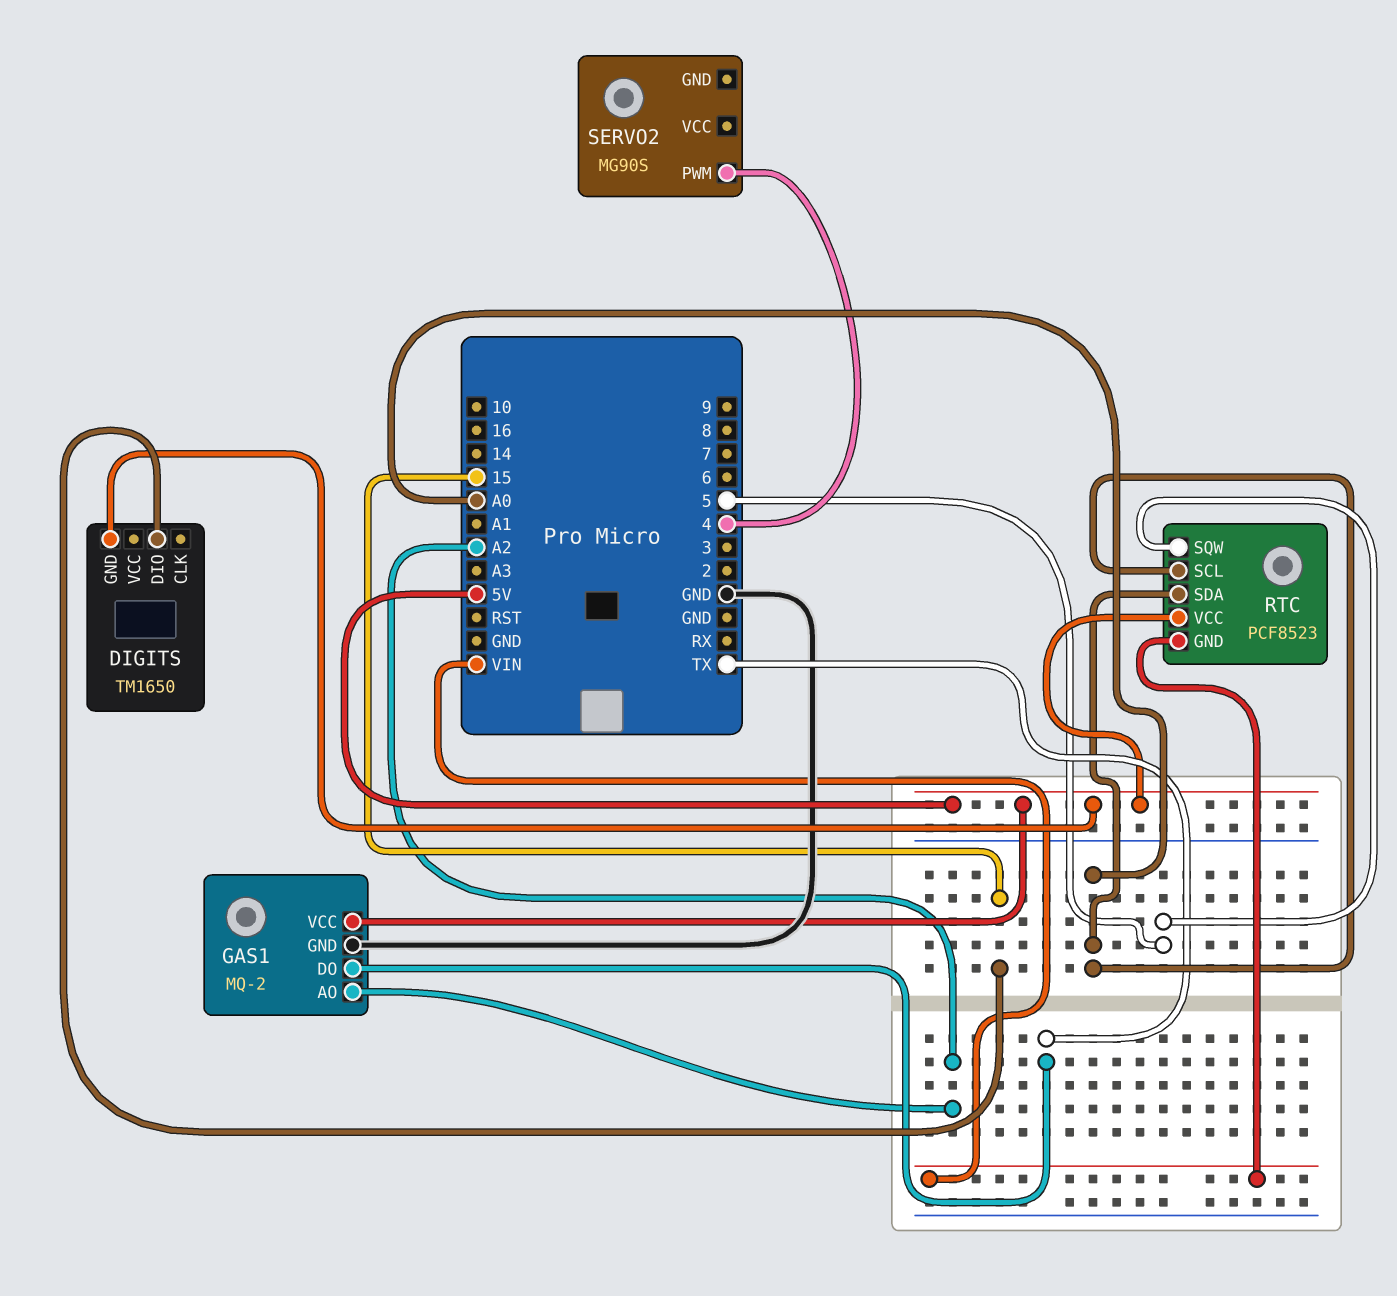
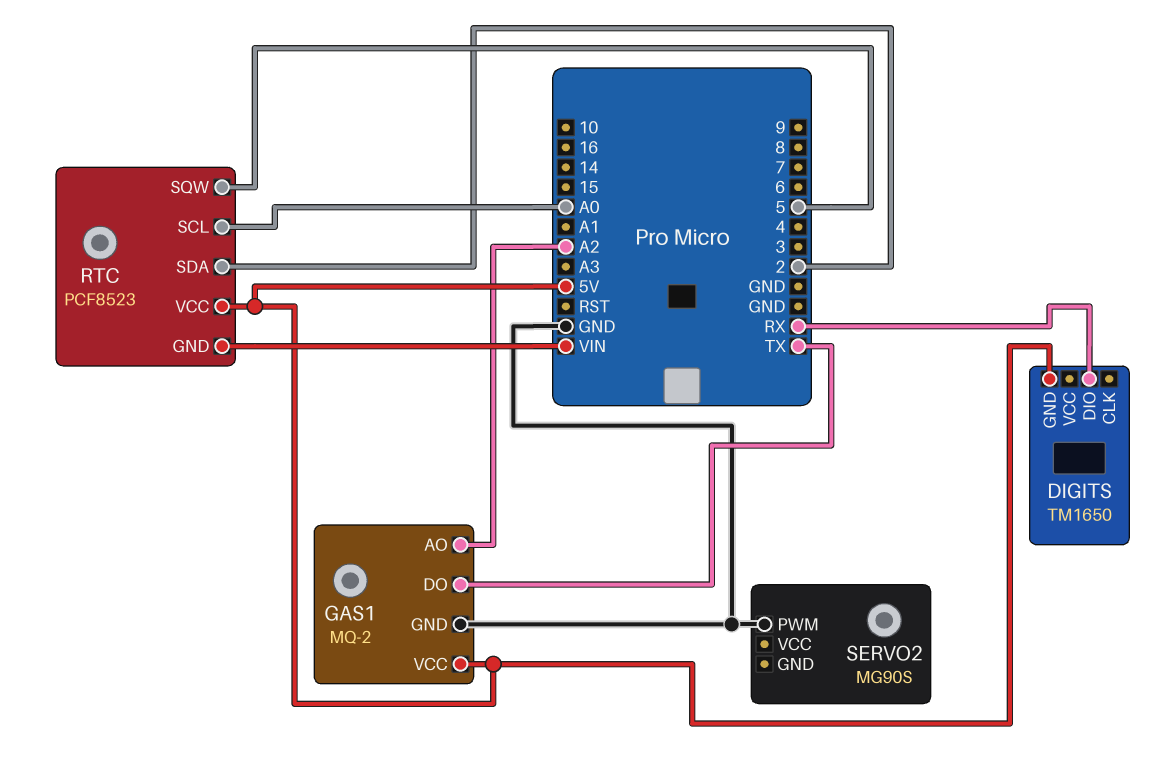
DIGITS pin DIO: 15 -> RX
RTC pin SDA: A0 -> 2
SERVO2 pin PWM: 4 -> GND

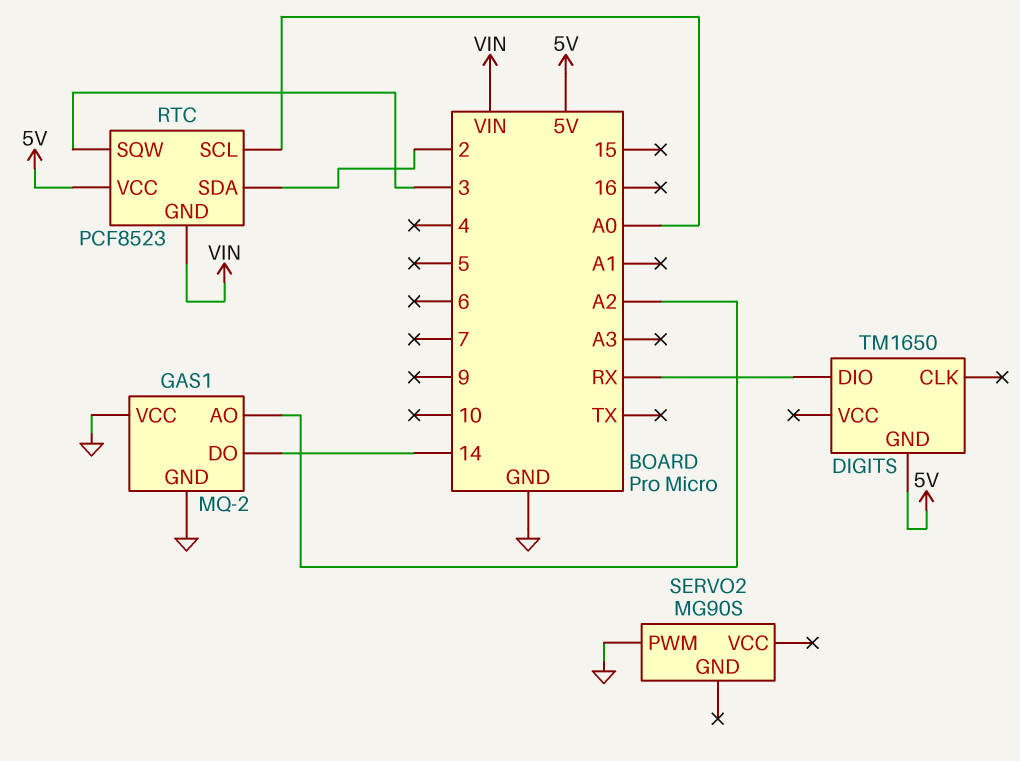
GAS1 pin DO: TX -> 14
GAS1 pin VCC: 5V -> GND
RTC pin SQW: 5 -> 3

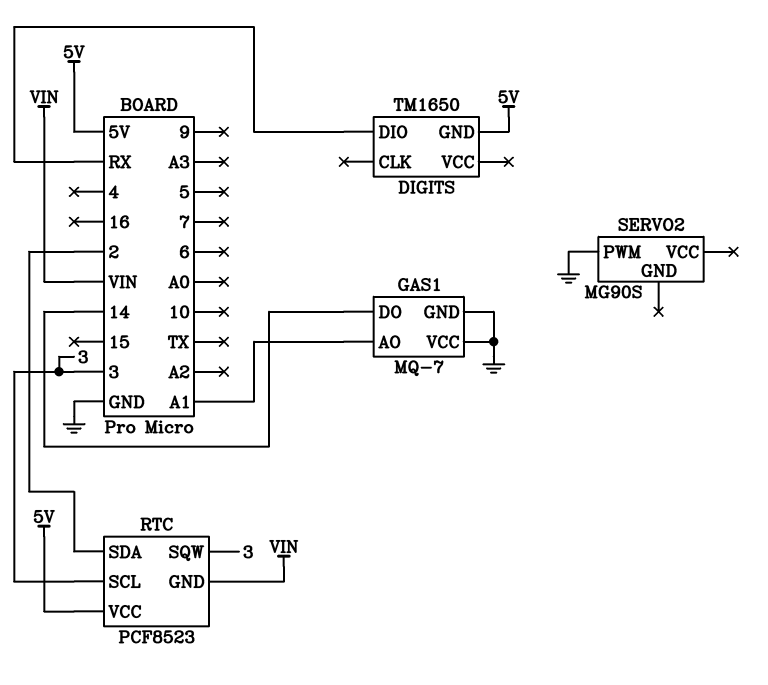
GAS1: MQ-2 -> MQ-7
GAS1 pin AO: A2 -> A1
RTC pin SCL: A0 -> 3

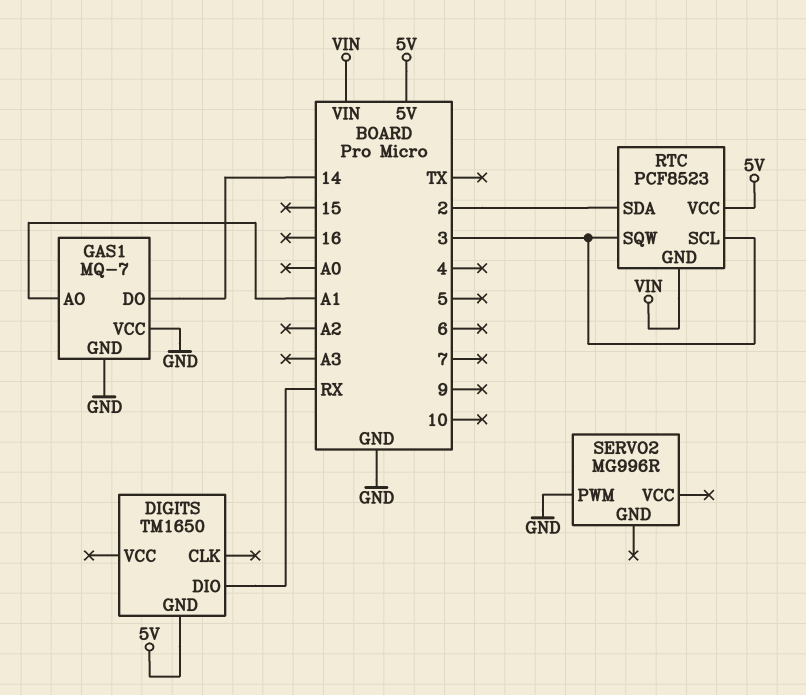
SERVO2: MG90S -> MG996R

